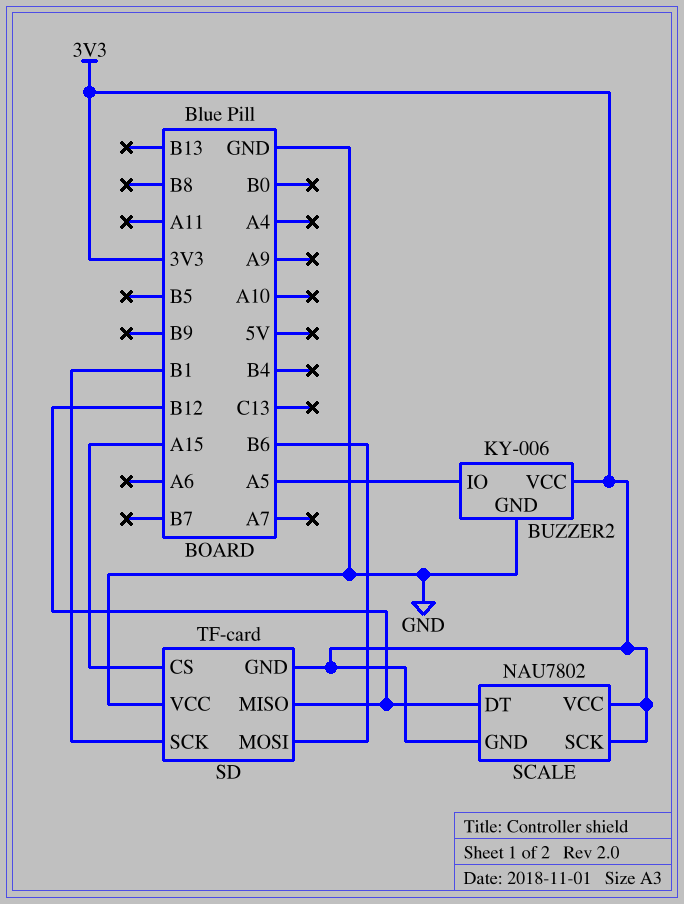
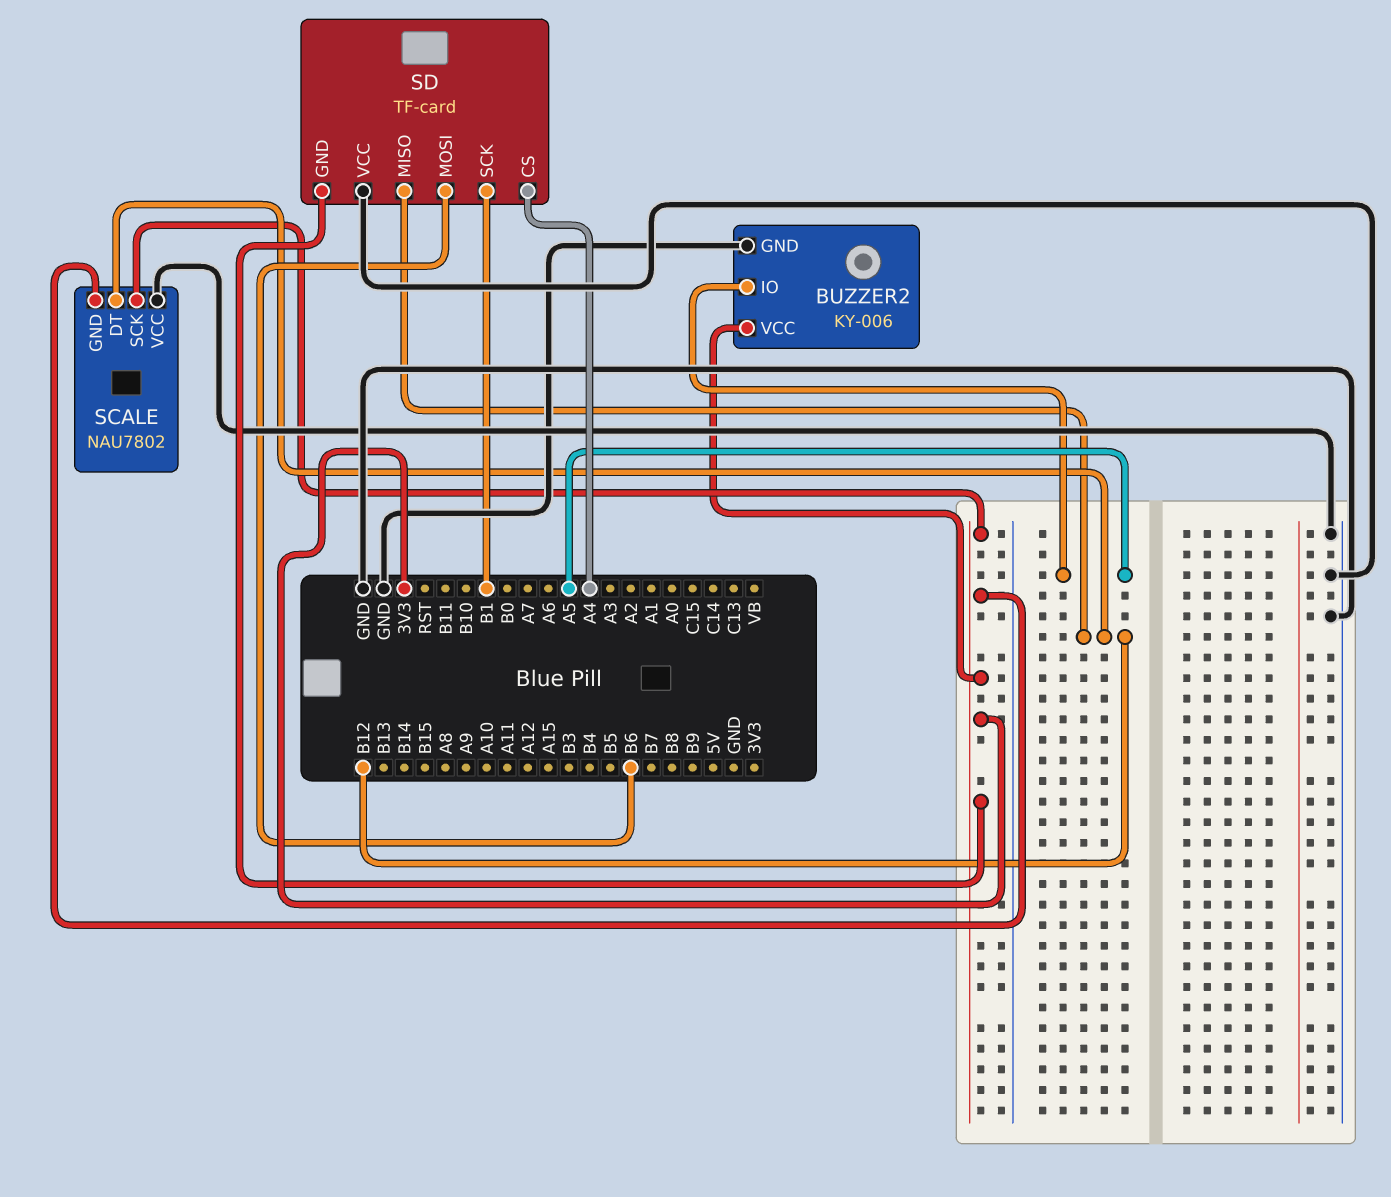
SCALE pin VCC: 3V3 -> GND
SD pin CS: A15 -> A4

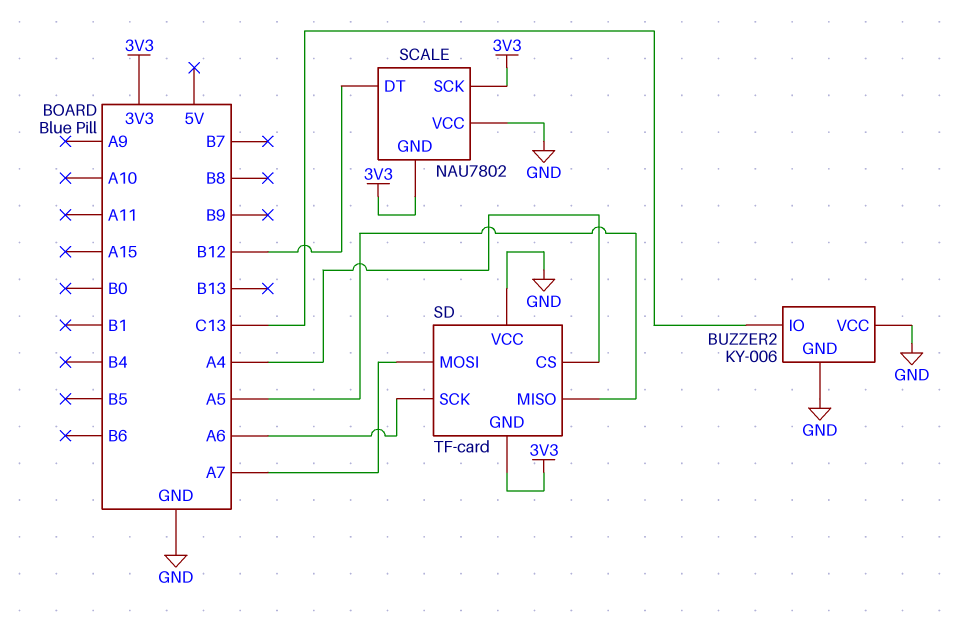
BUZZER2 pin IO: A5 -> C13
BUZZER2 pin VCC: 3V3 -> GND
SD pin MISO: B12 -> A5
SD pin MOSI: B6 -> A7
SD pin SCK: B1 -> A6

